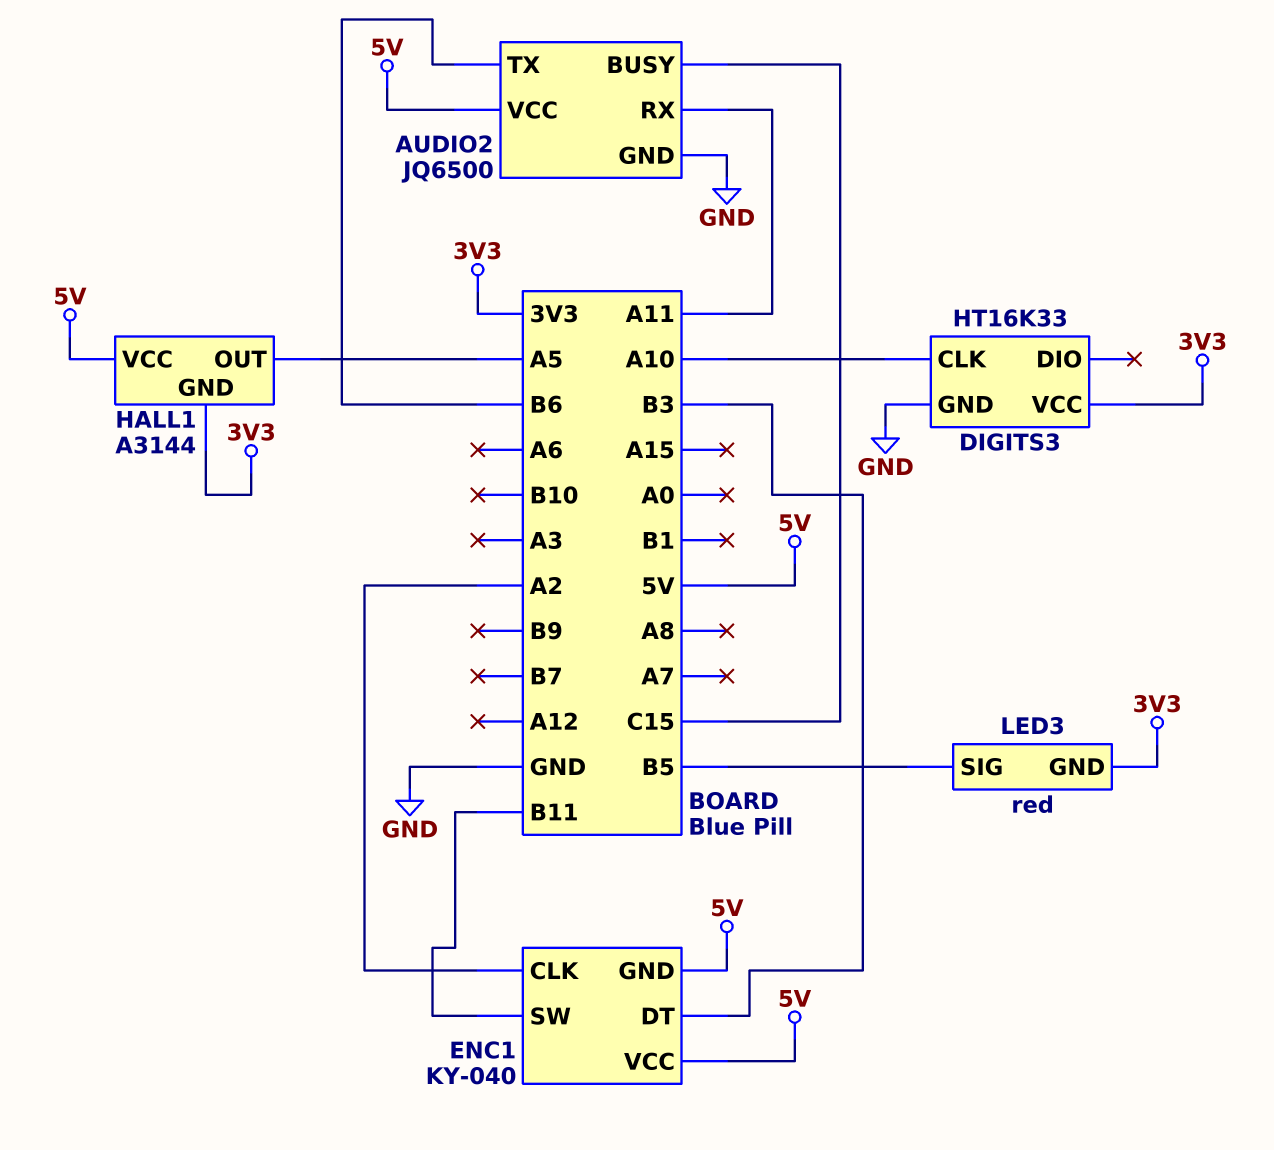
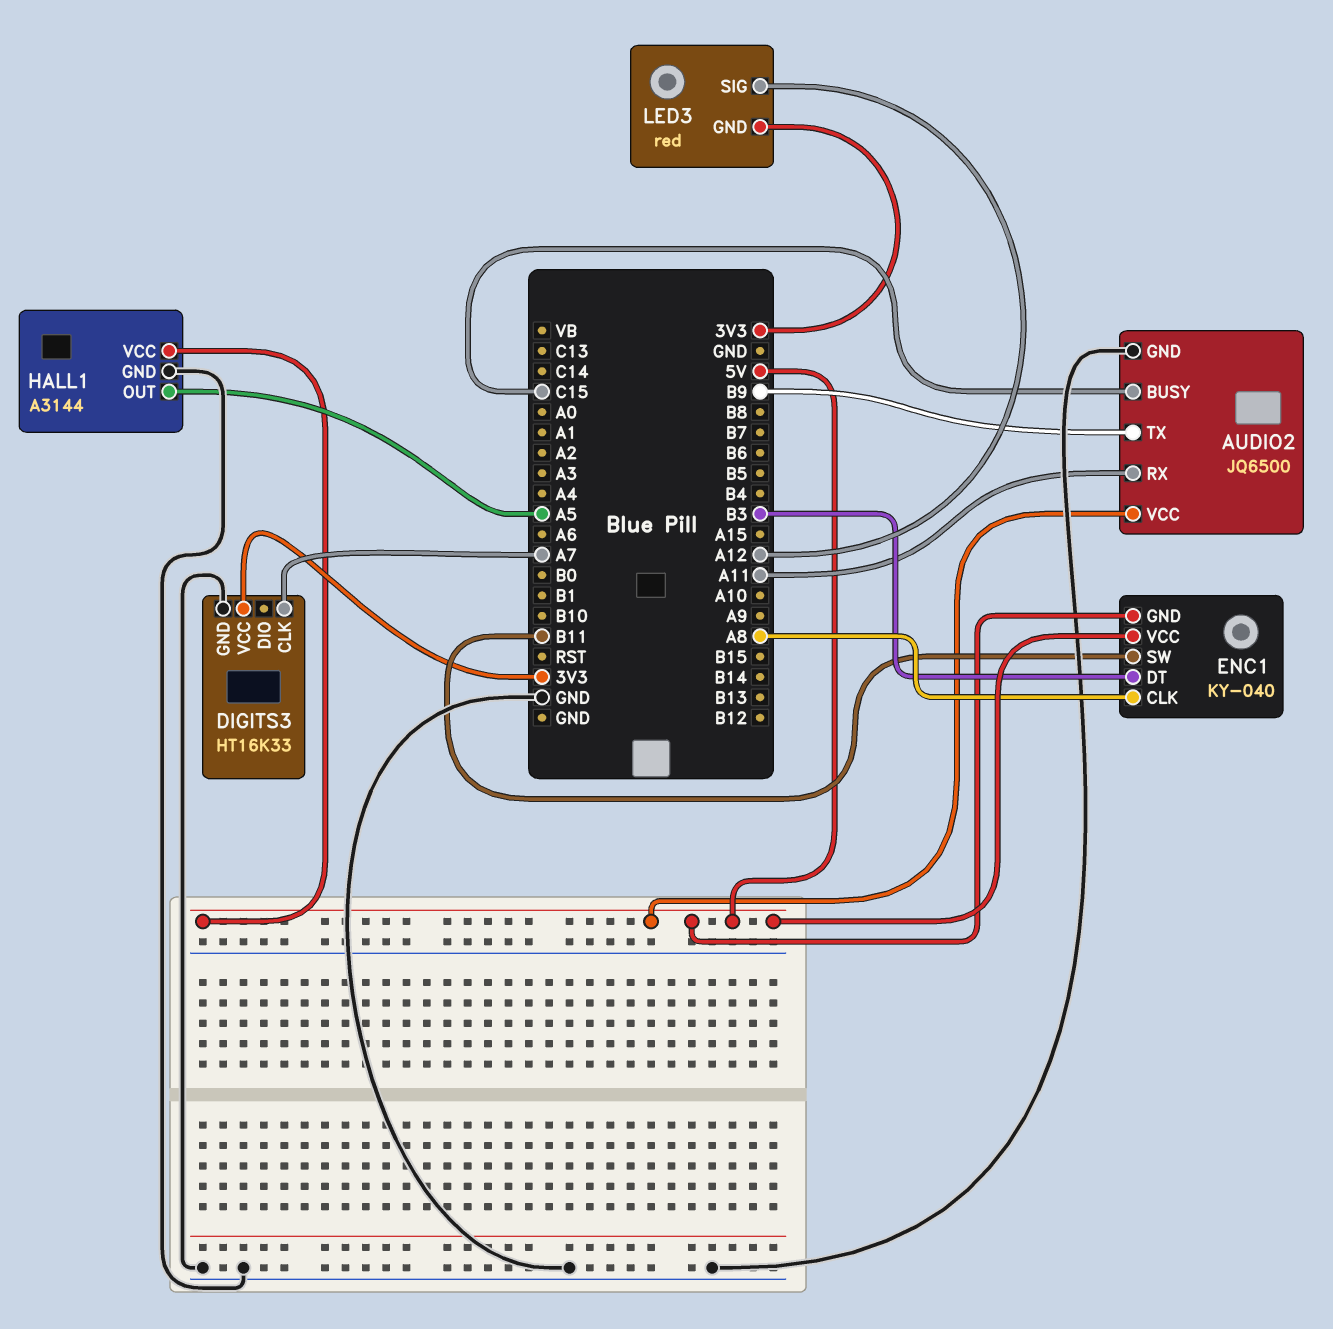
AUDIO2 pin TX: B6 -> B9
DIGITS3 pin CLK: A10 -> A7
ENC1 pin CLK: A2 -> A8
HALL1 pin GND: 3V3 -> GND
LED3 pin SIG: B5 -> A12

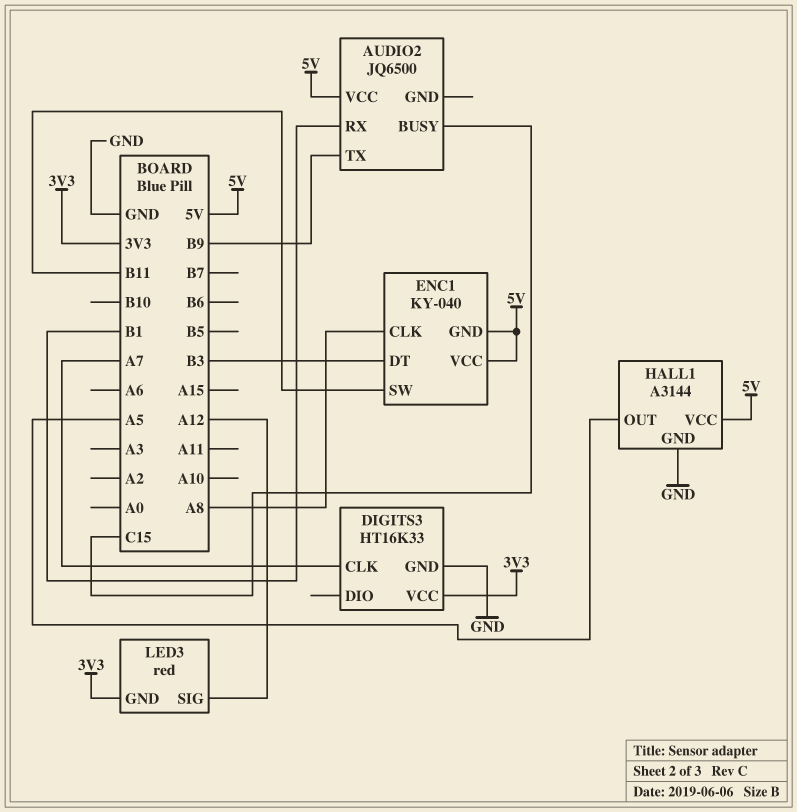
AUDIO2 pin GND: GND -> none
AUDIO2 pin RX: A11 -> B1

